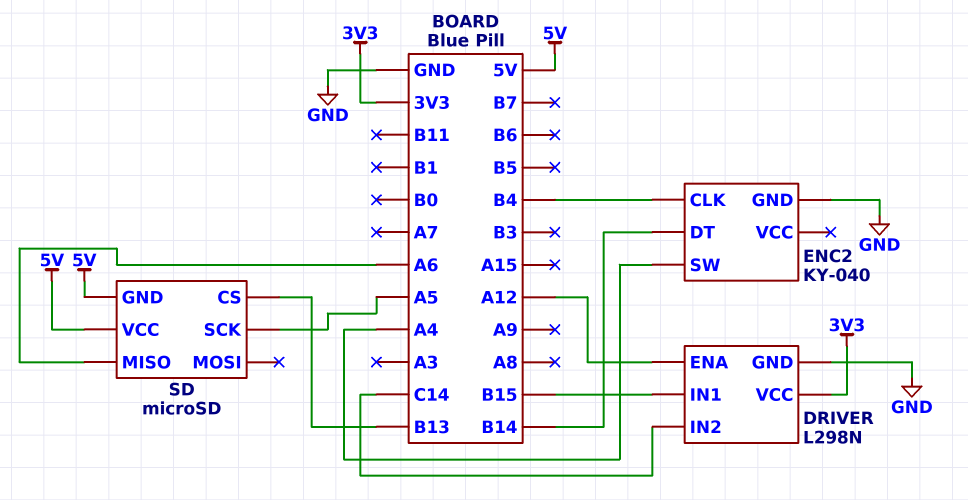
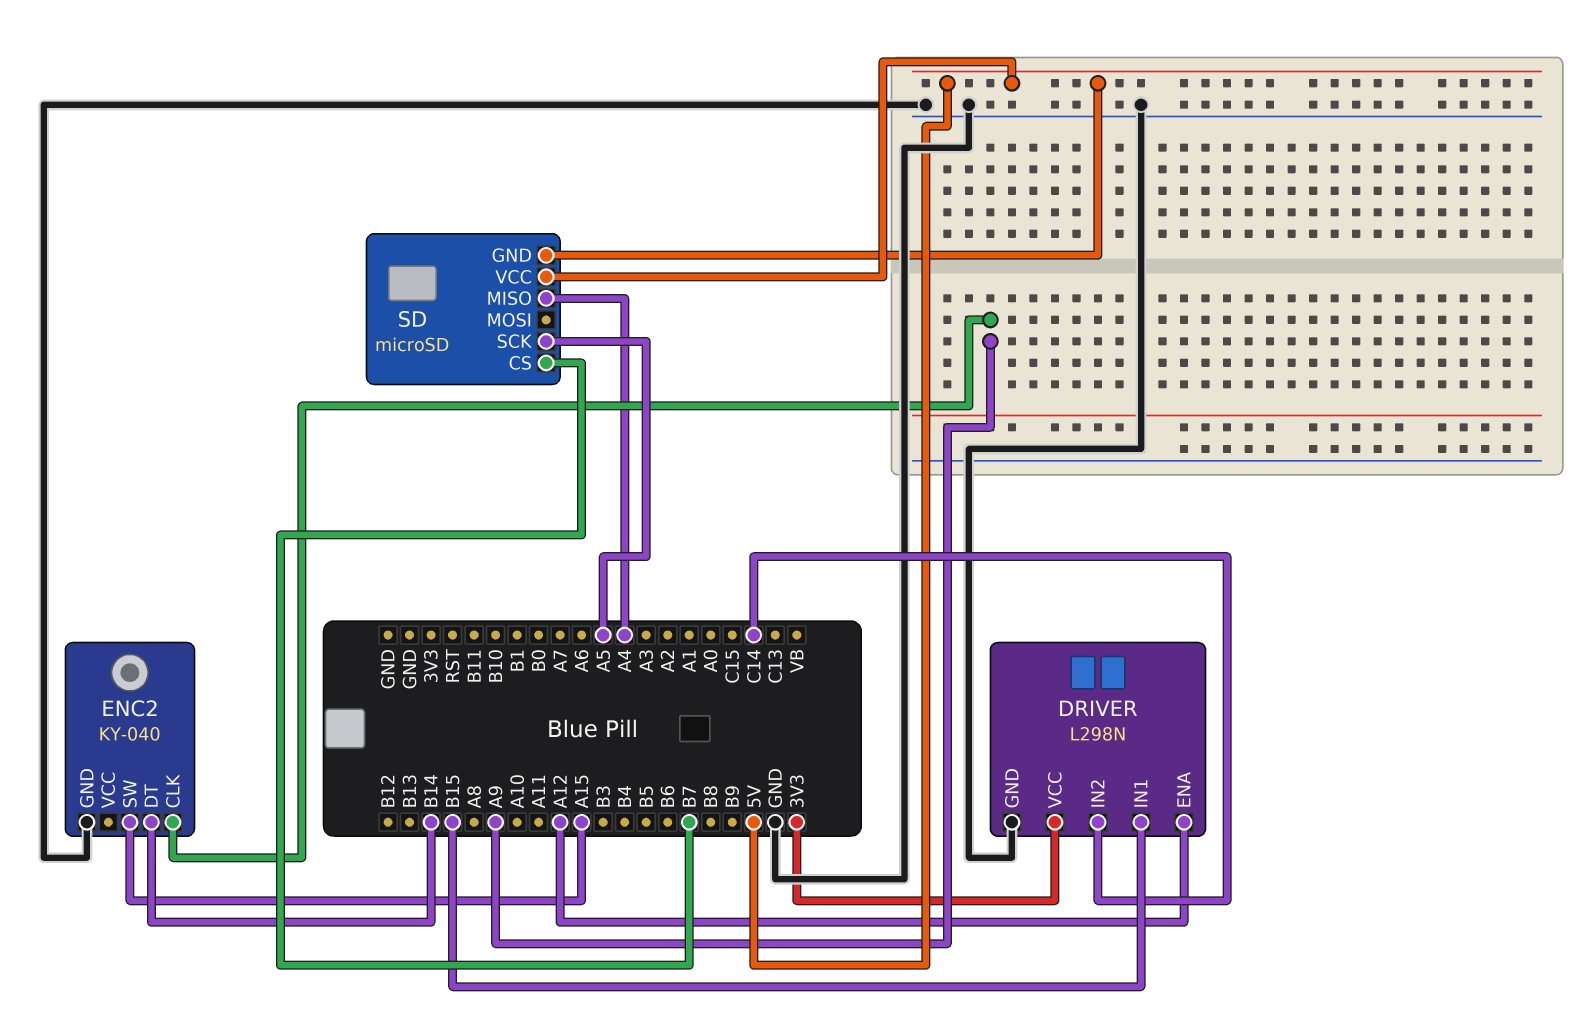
ENC2 pin CLK: B4 -> A9
ENC2 pin SW: A4 -> A15
SD pin CS: B13 -> B7
SD pin MISO: A6 -> A4

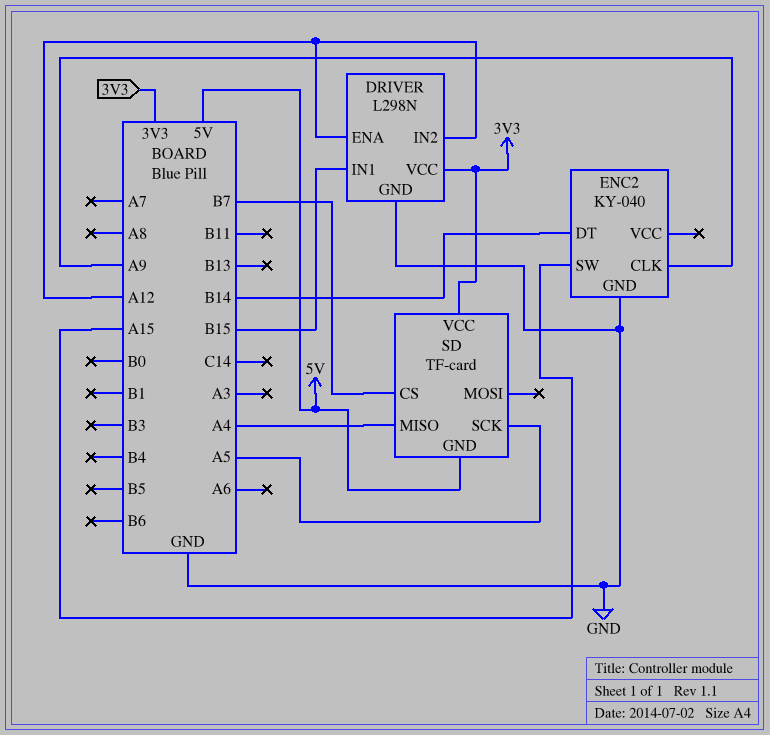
DRIVER pin IN2: C14 -> A12
SD: microSD -> TF-card
SD pin VCC: 5V -> 3V3

